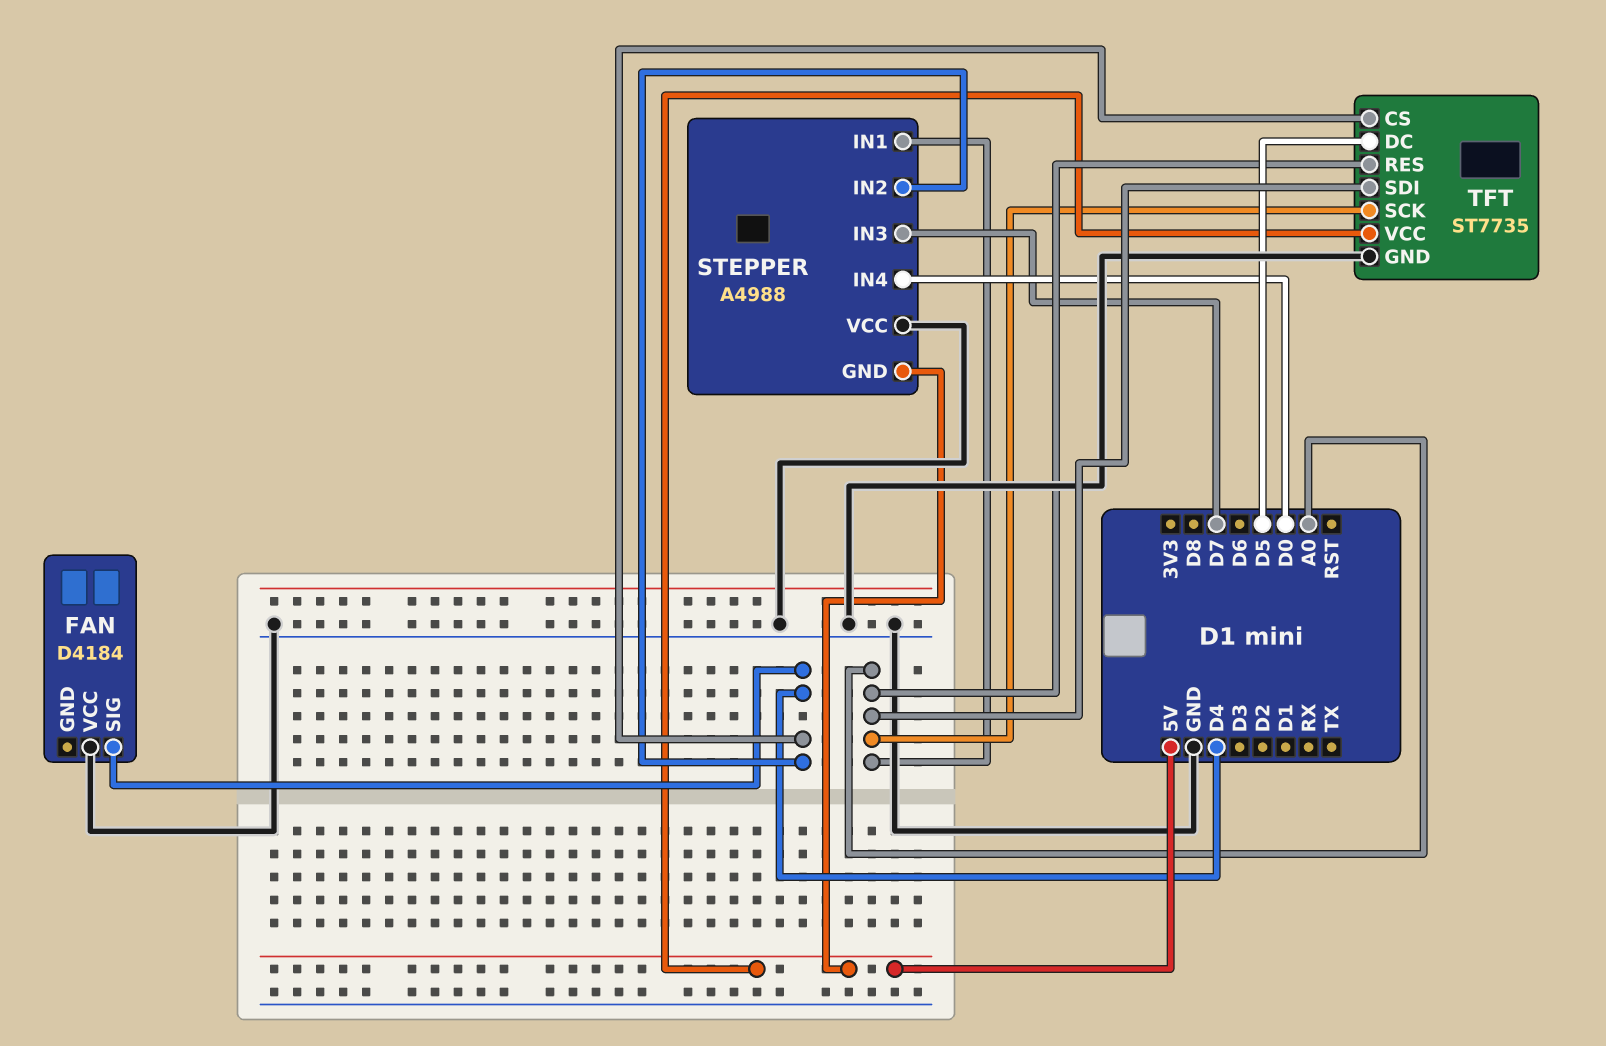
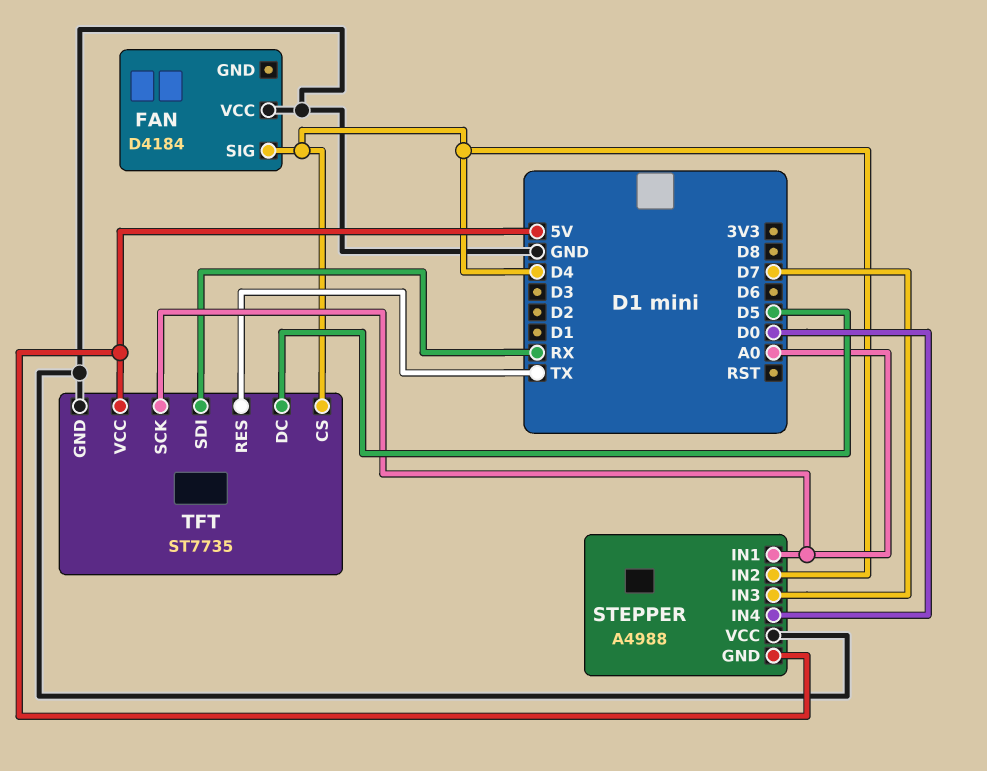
TFT pin RES: A0 -> TX
TFT pin SDI: A0 -> RX

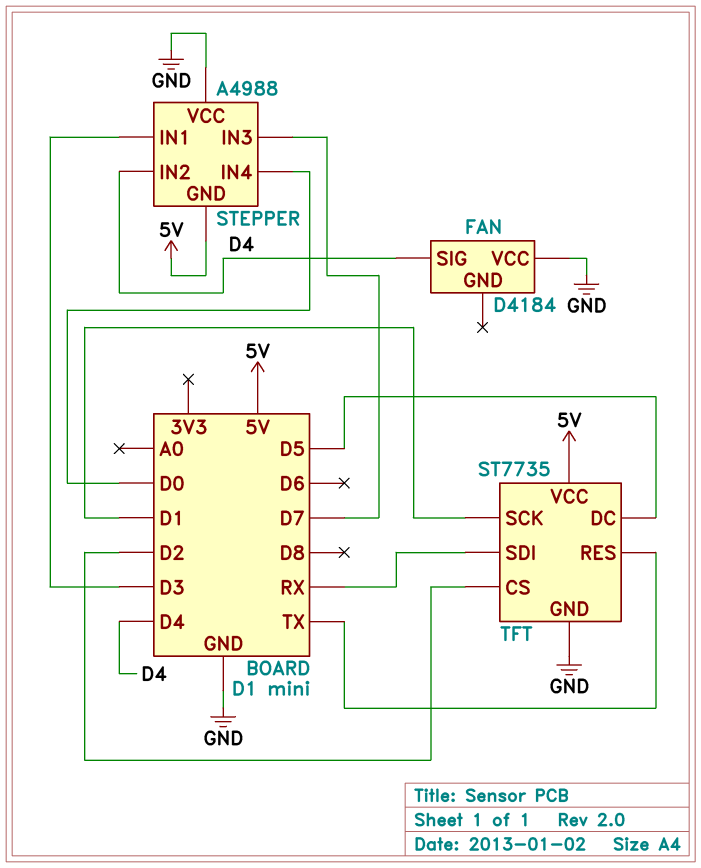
STEPPER pin IN1: A0 -> D3
TFT pin CS: D4 -> D2
TFT pin SCK: A0 -> D1

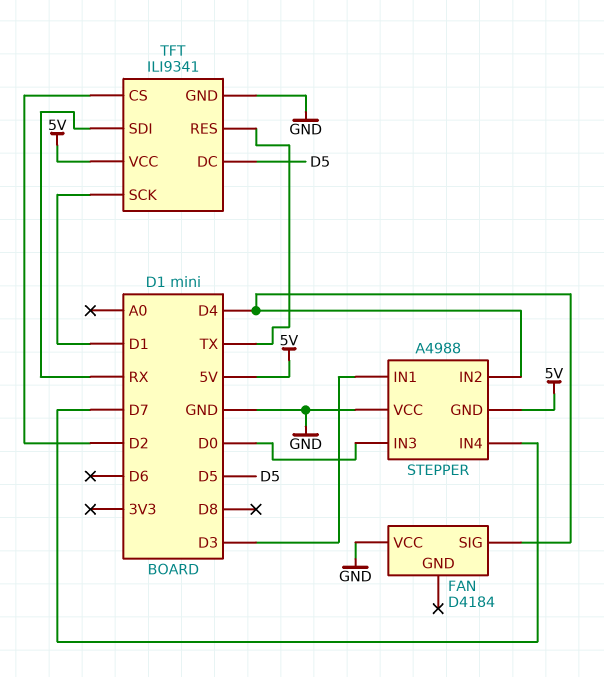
STEPPER pin IN3: D7 -> D0
STEPPER pin IN4: D0 -> D7
TFT: ST7735 -> ILI9341

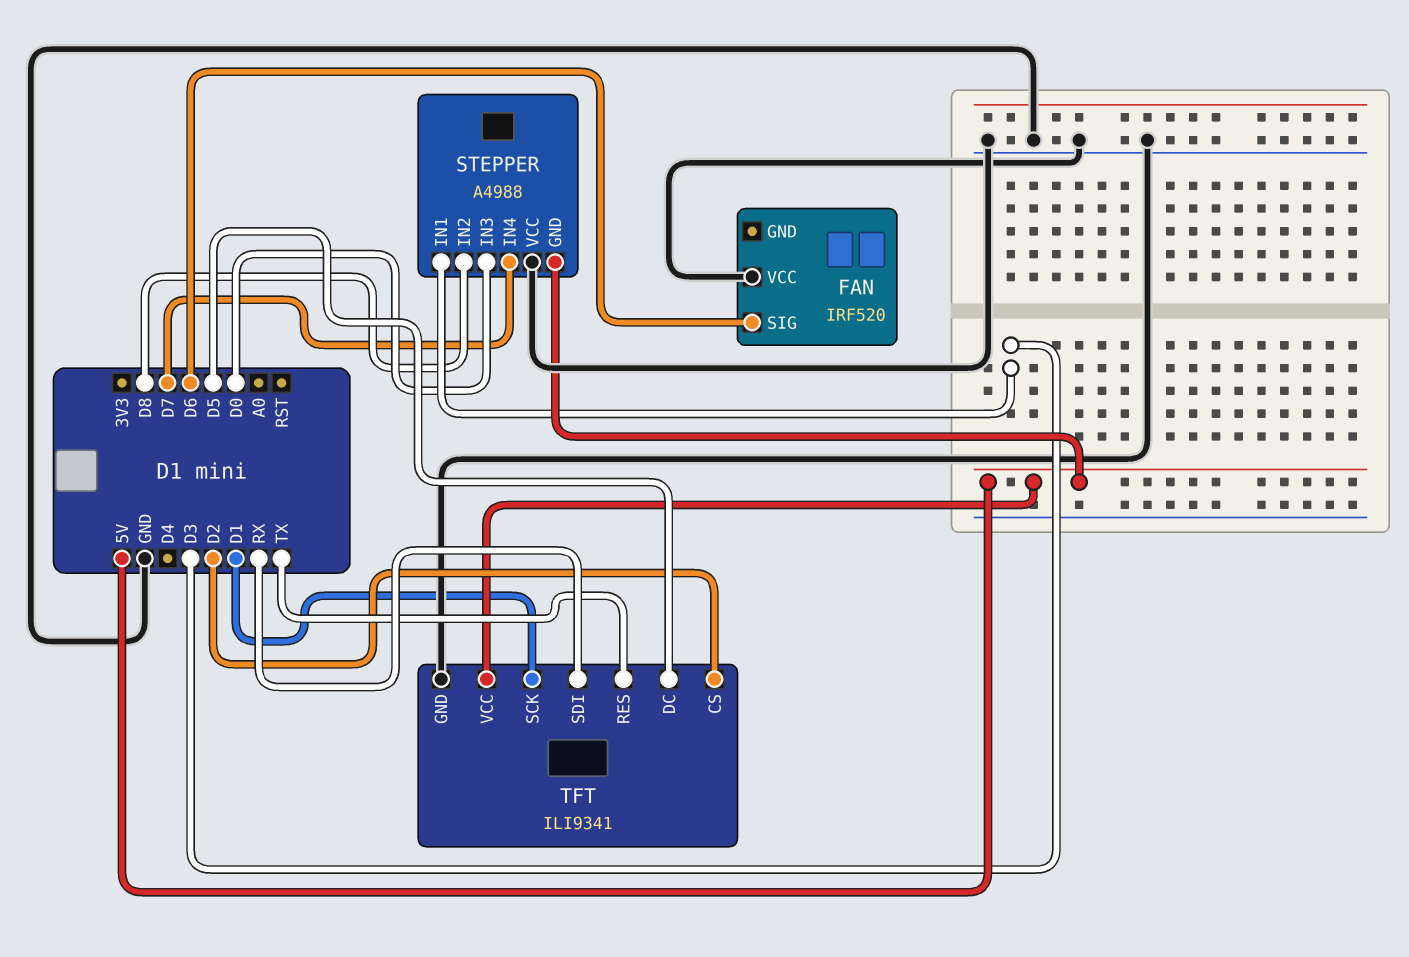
FAN: D4184 -> IRF520
FAN pin SIG: D4 -> D6
STEPPER pin IN2: D4 -> D8

